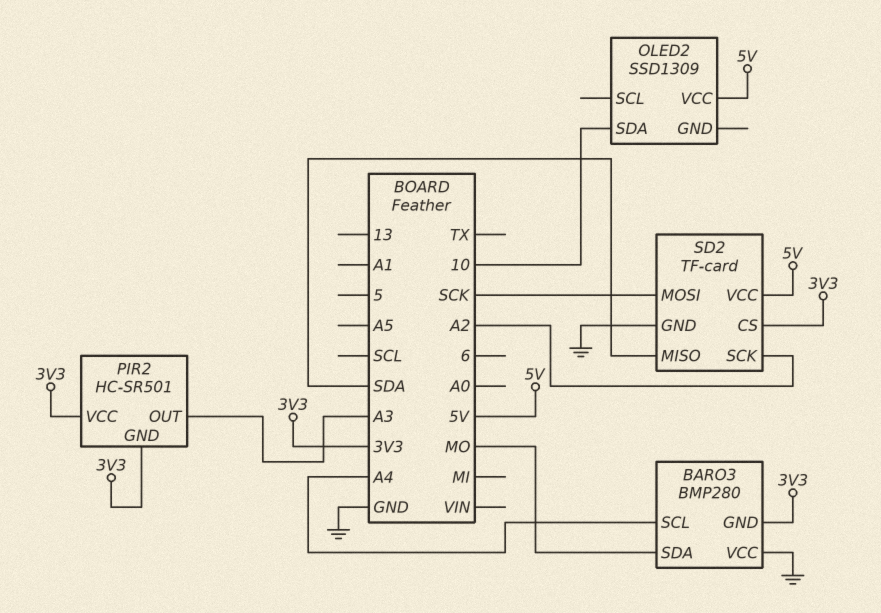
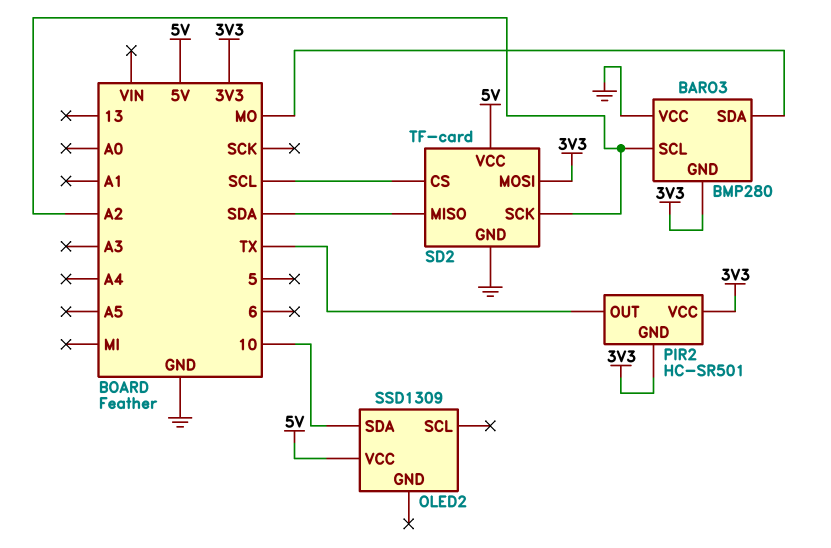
BARO3 pin SCL: A4 -> A2
PIR2 pin OUT: A3 -> TX
SD2 pin CS: 3V3 -> SCL
SD2 pin MOSI: SCK -> 3V3

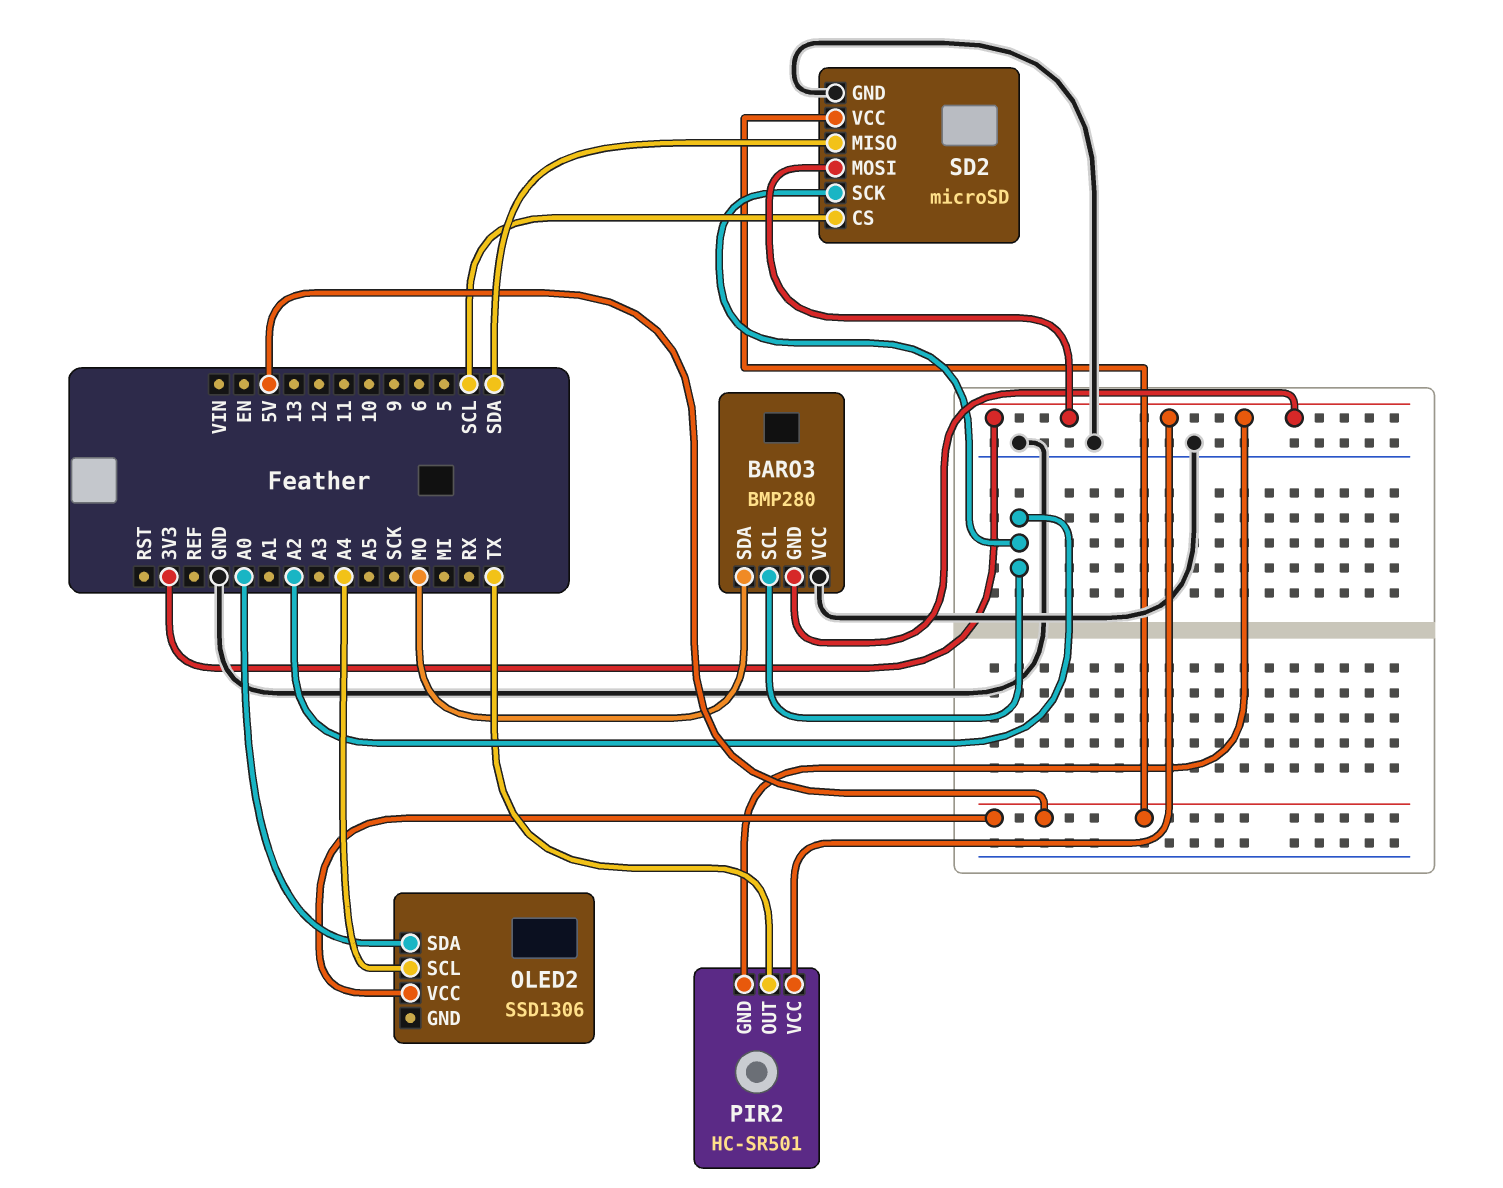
OLED2: SSD1309 -> SSD1306
OLED2 pin SCL: none -> A4
OLED2 pin SDA: 10 -> A0
SD2: TF-card -> microSD

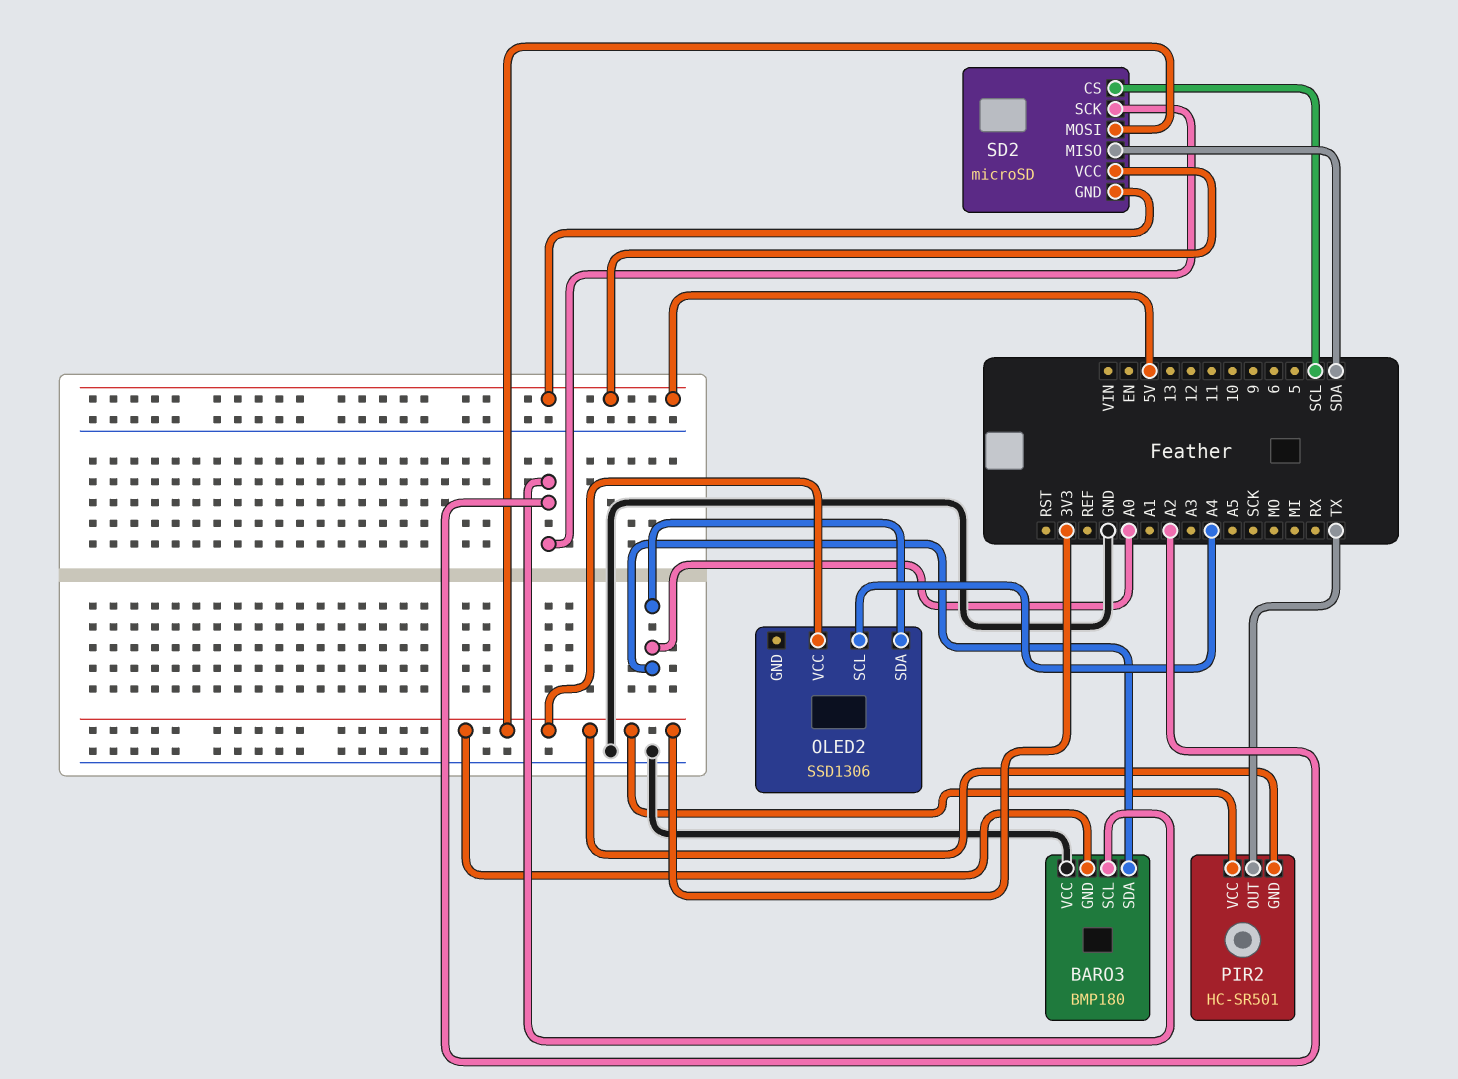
BARO3: BMP280 -> BMP180
BARO3 pin SDA: MO -> A0
OLED2 pin VCC: 5V -> 3V3
SD2 pin GND: GND -> 5V

